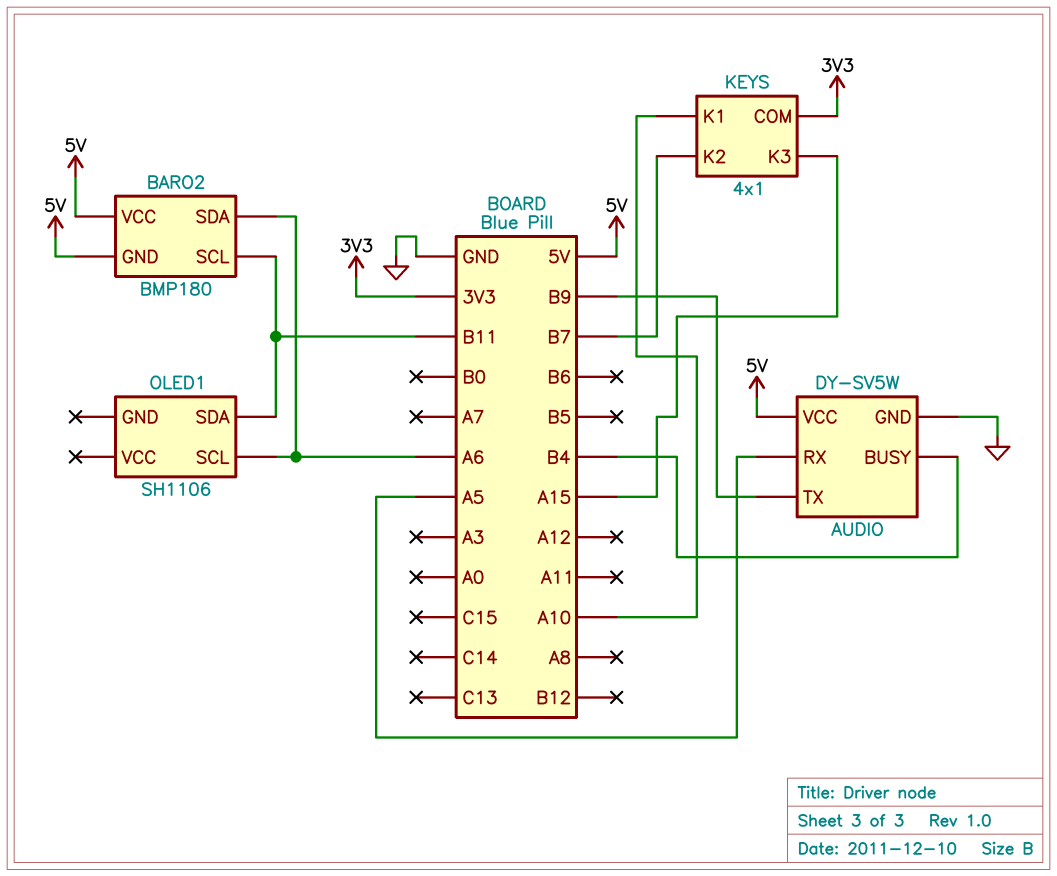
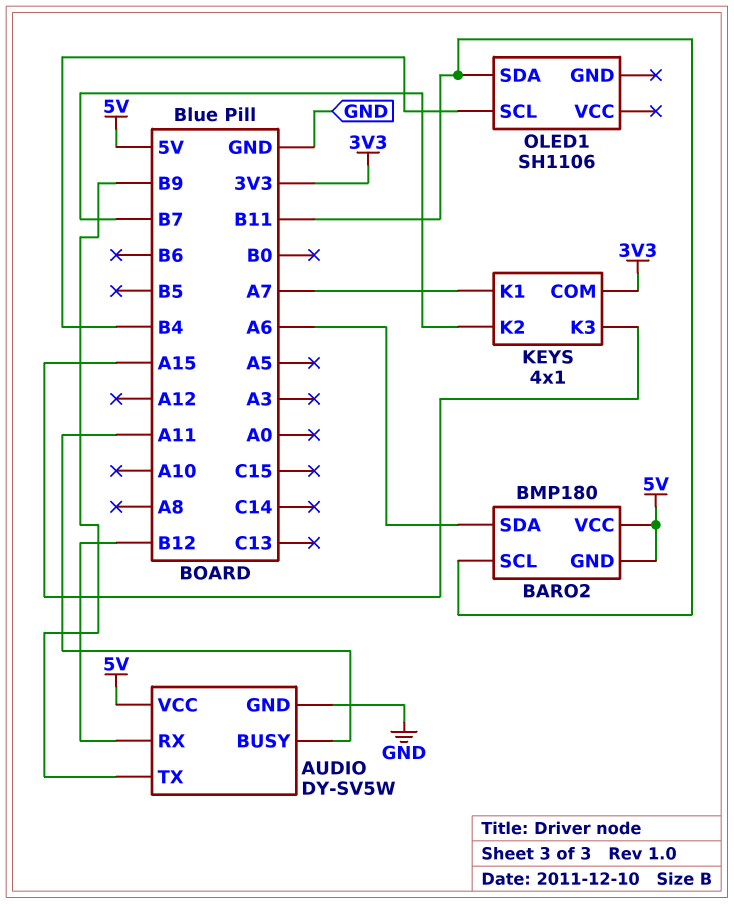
AUDIO pin BUSY: B4 -> A11
AUDIO pin RX: A5 -> B12
KEYS pin K1: A10 -> A7
OLED1 pin SCL: A6 -> B4

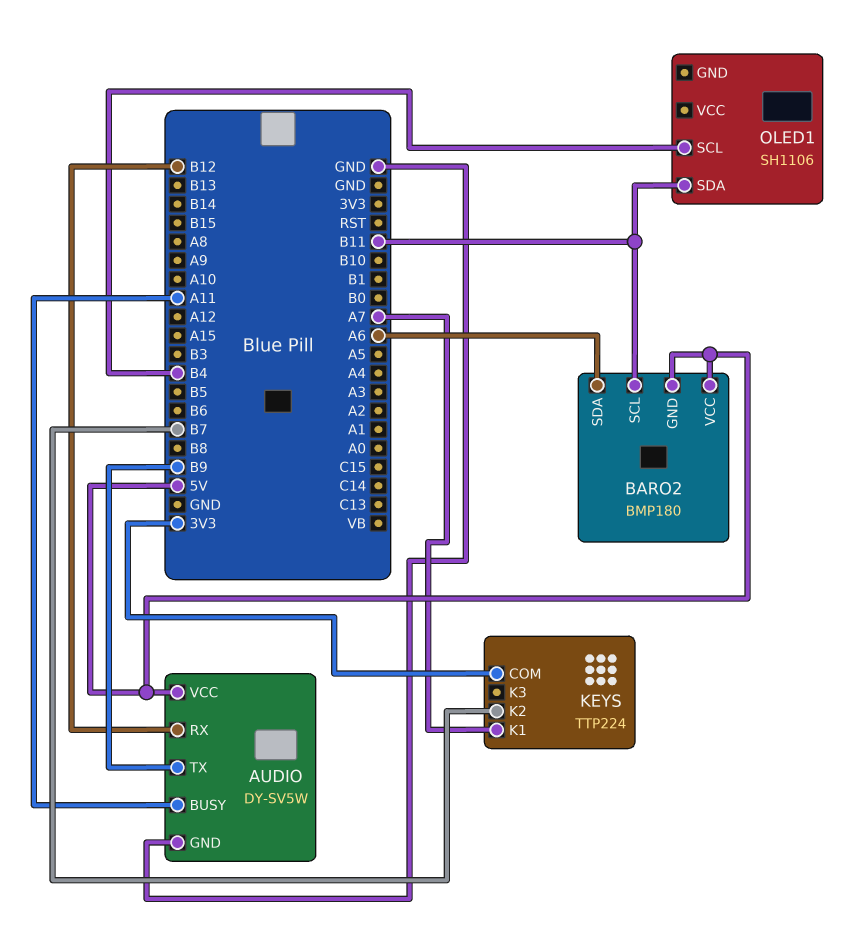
KEYS: 4x1 -> TTP224
KEYS pin K3: A15 -> none

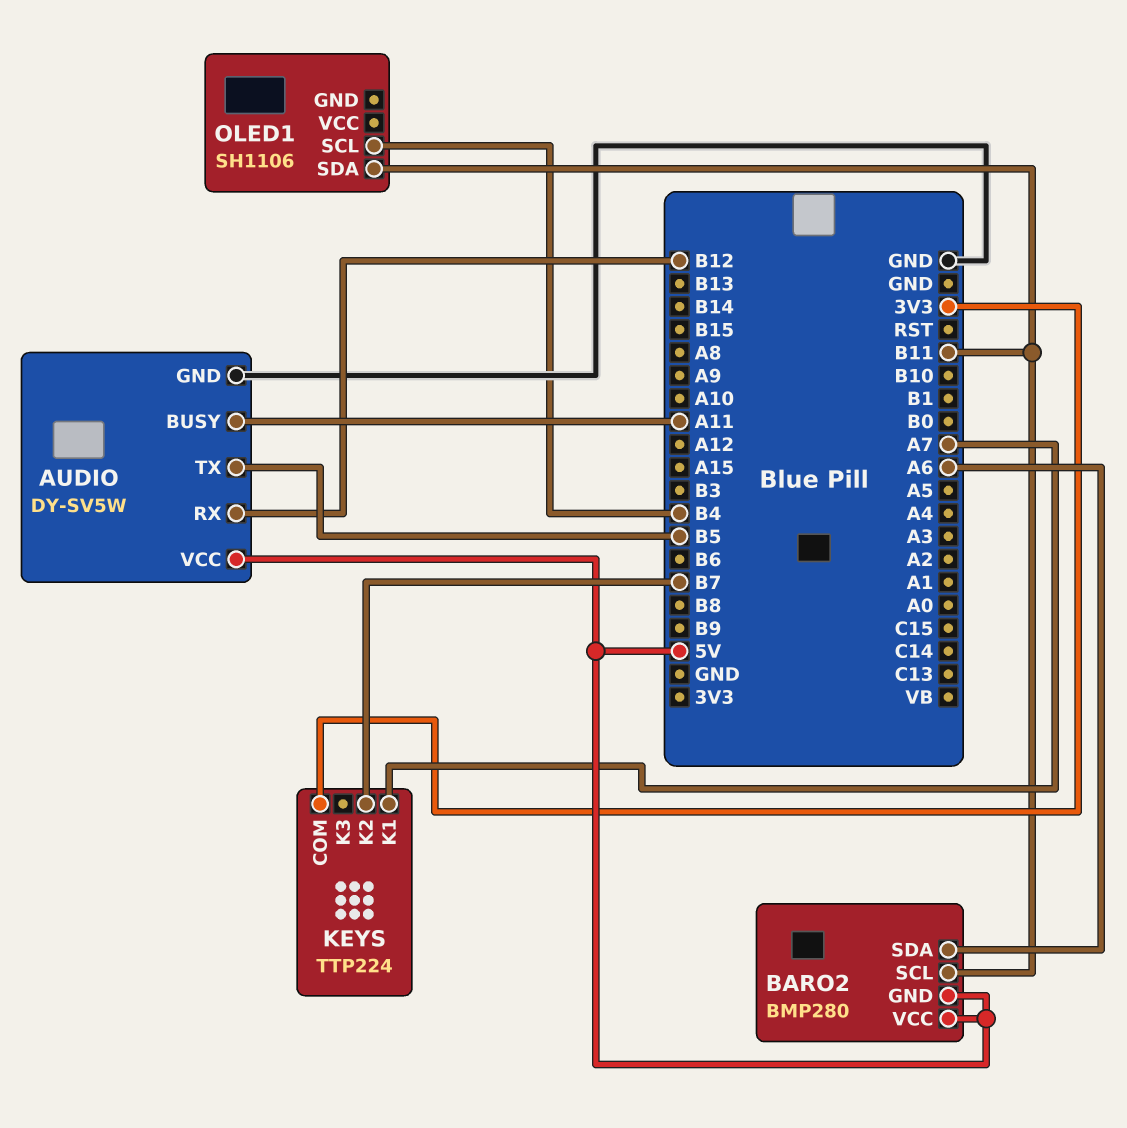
AUDIO pin TX: B9 -> B5
BARO2: BMP180 -> BMP280

